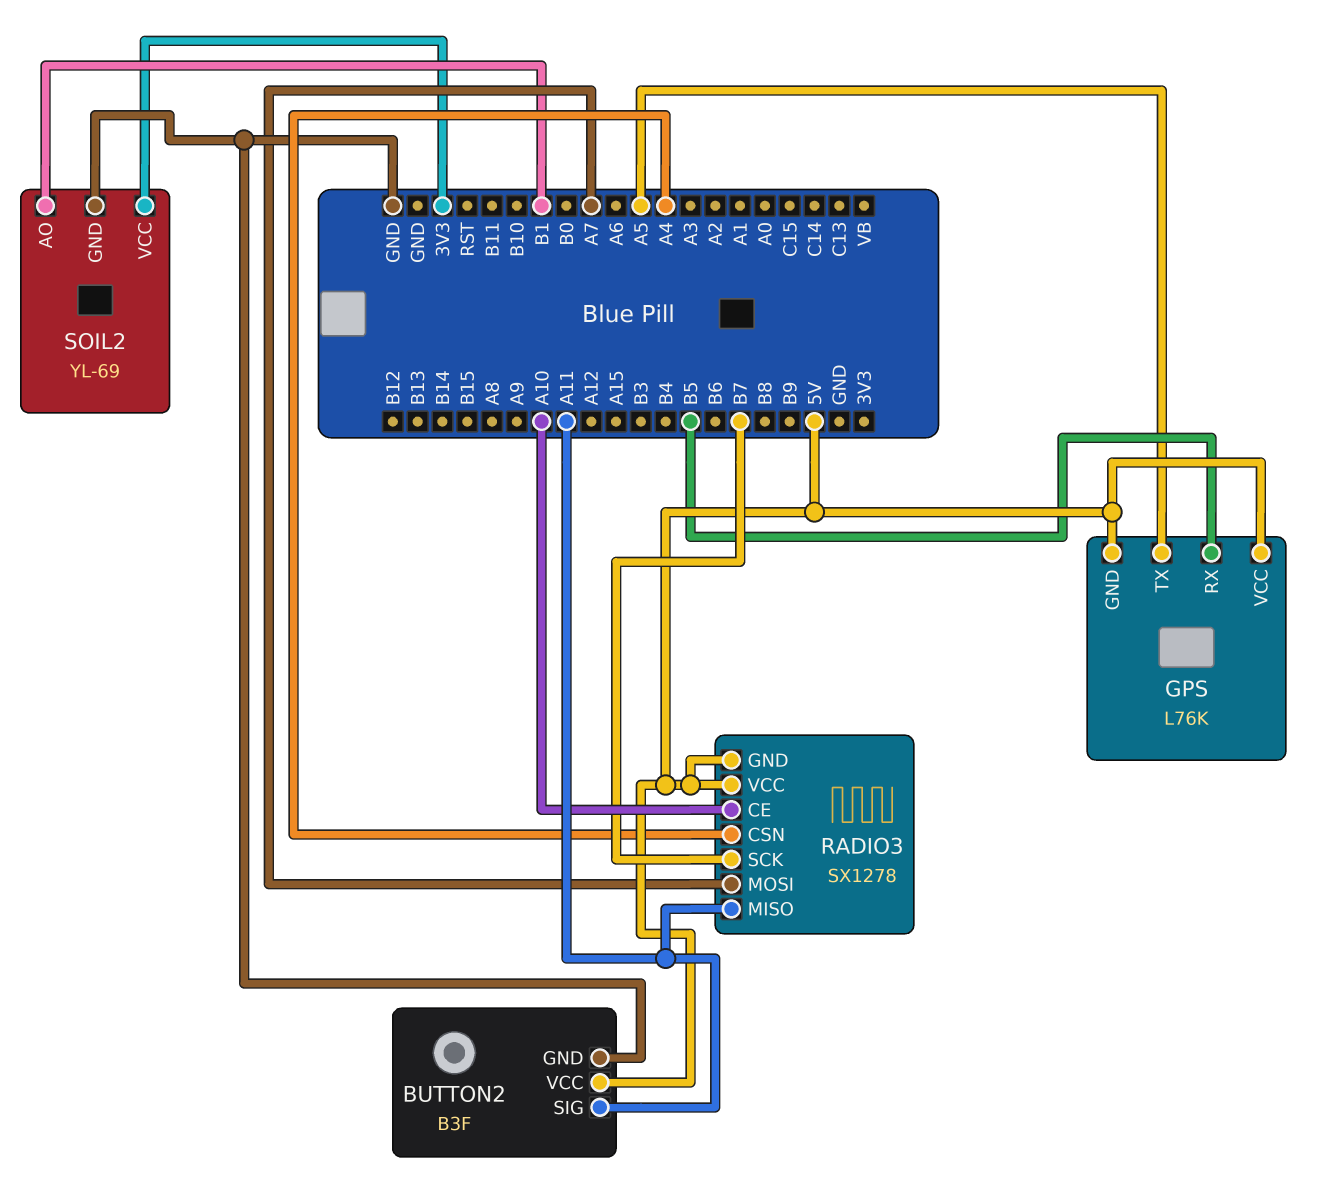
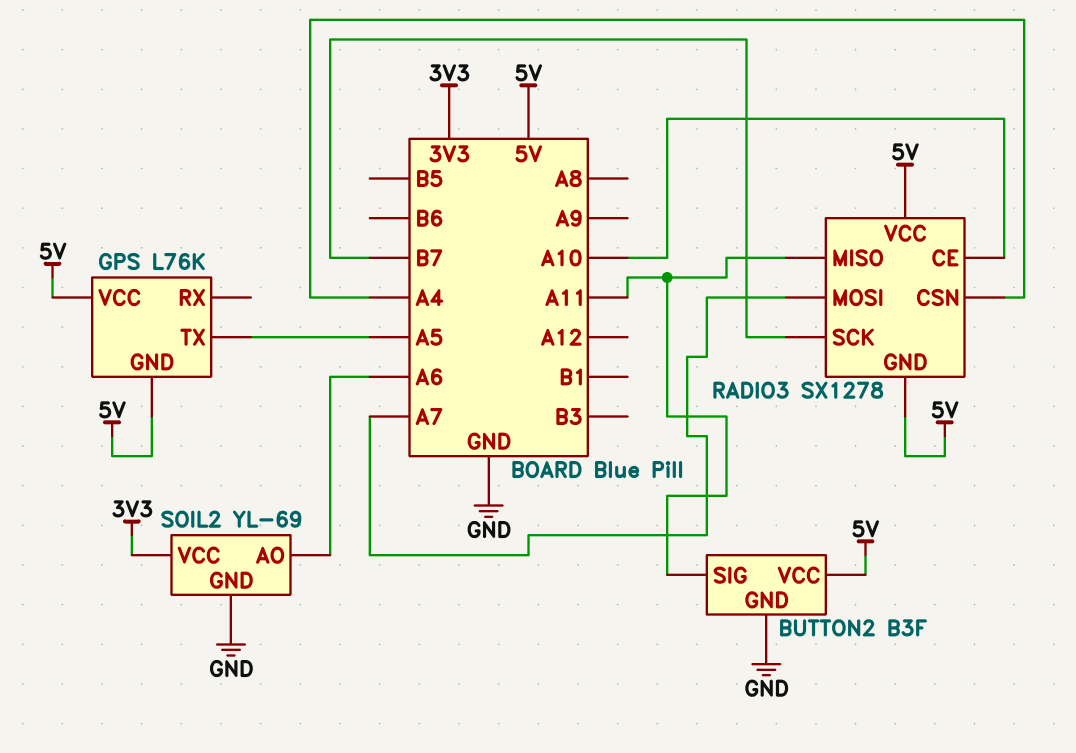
GPS pin RX: B5 -> none
SOIL2 pin AO: B1 -> A6

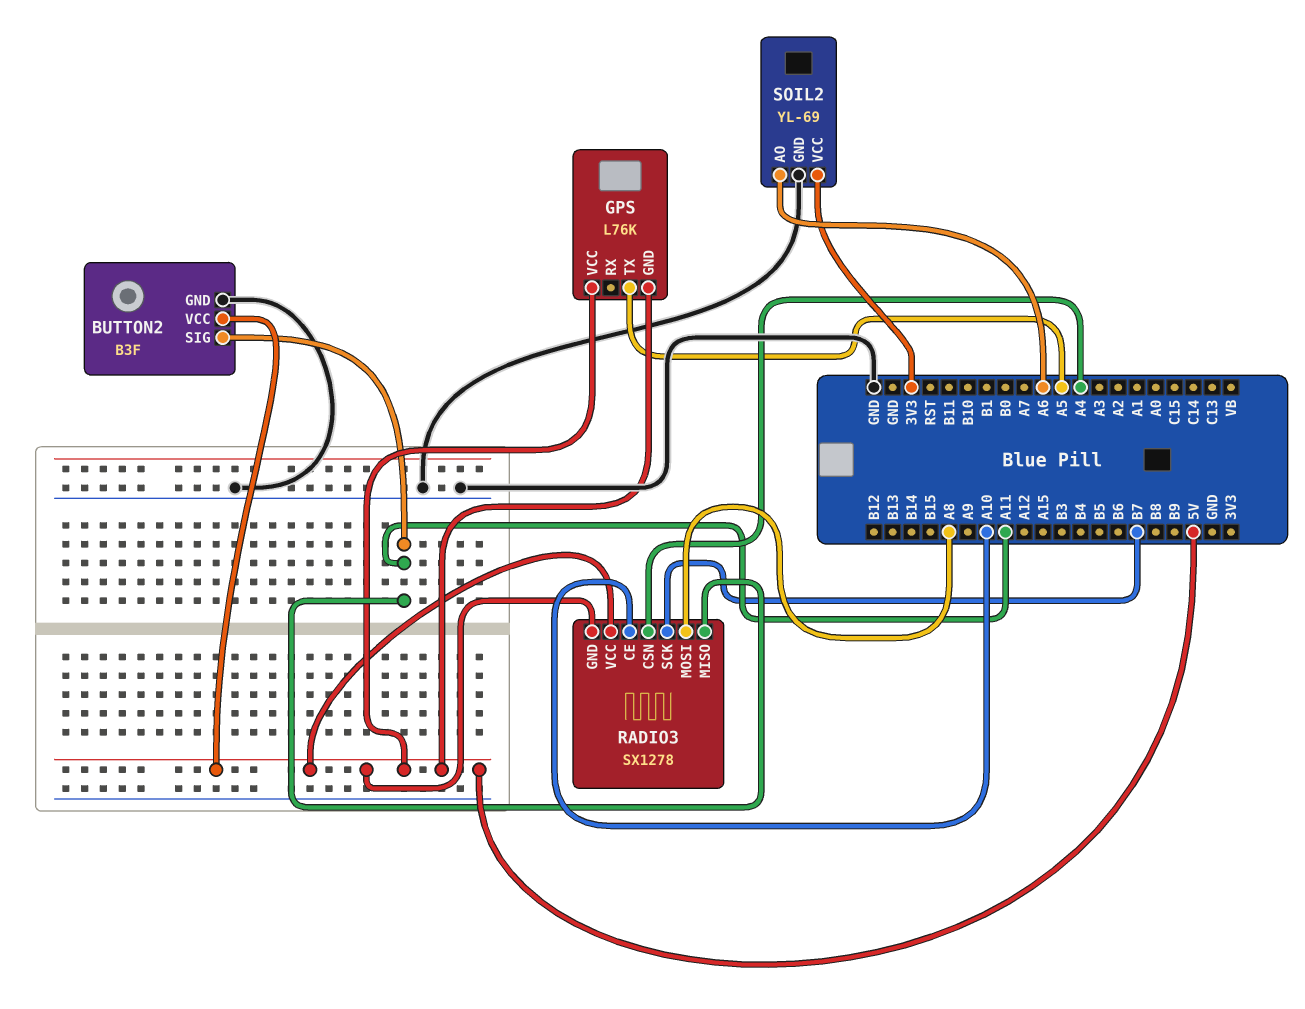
RADIO3 pin MOSI: A7 -> A8

